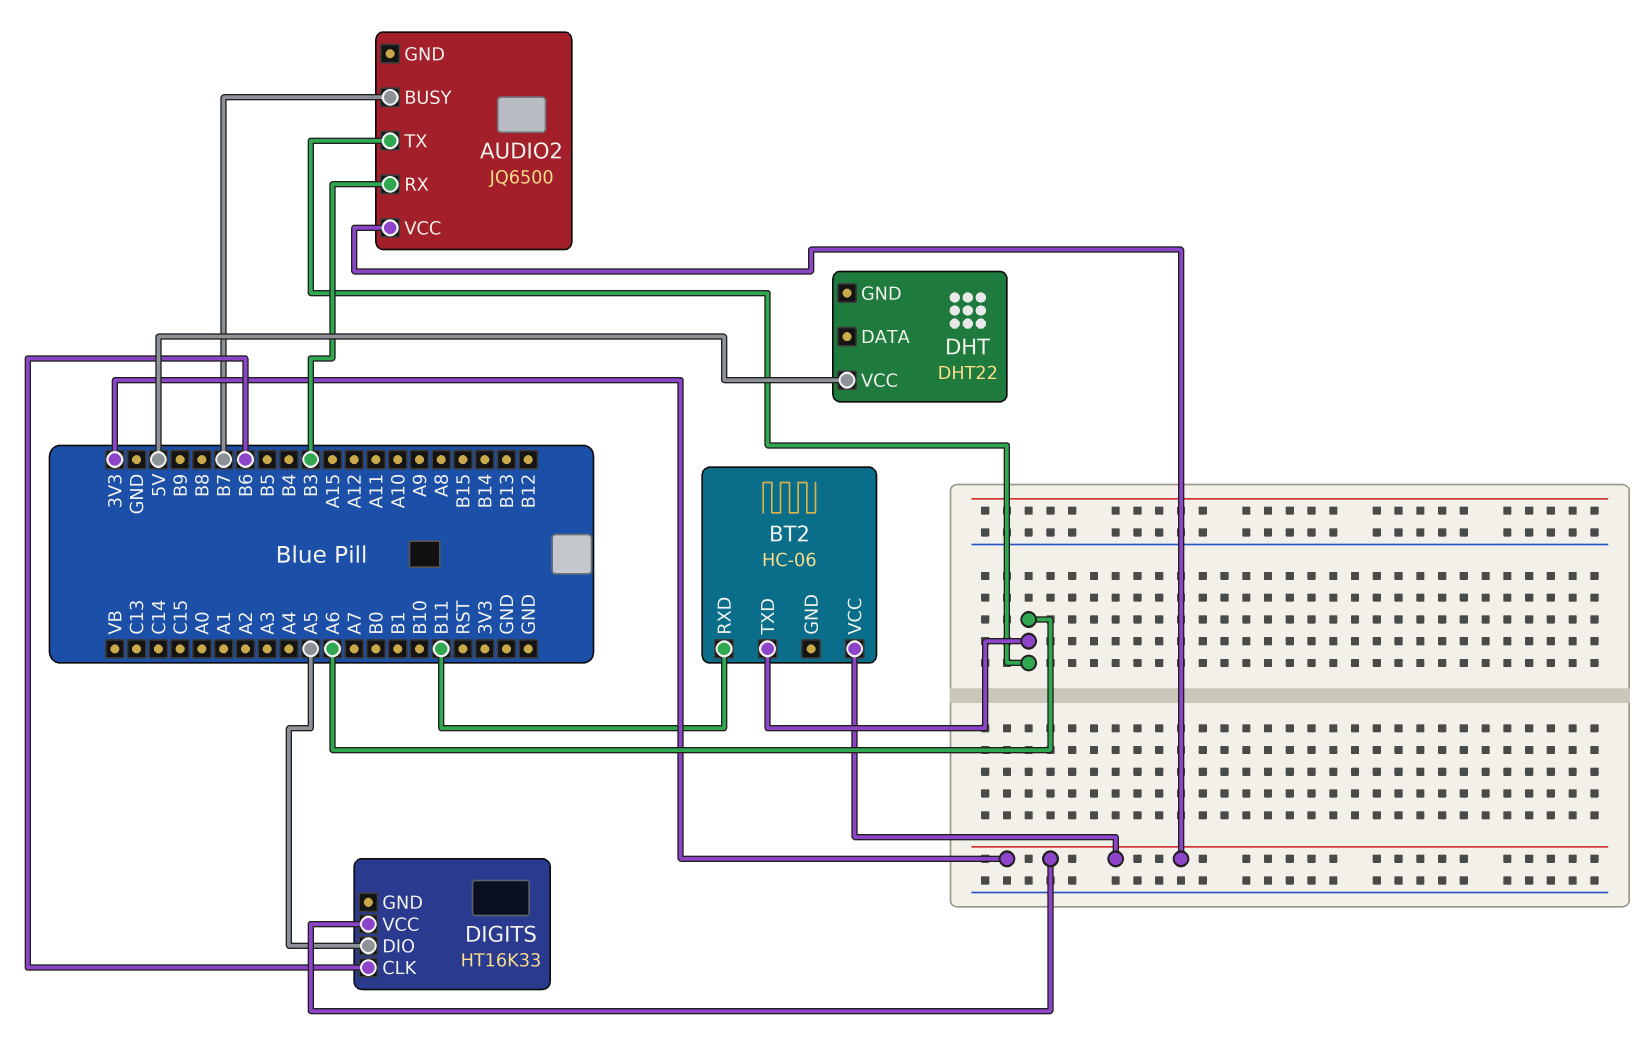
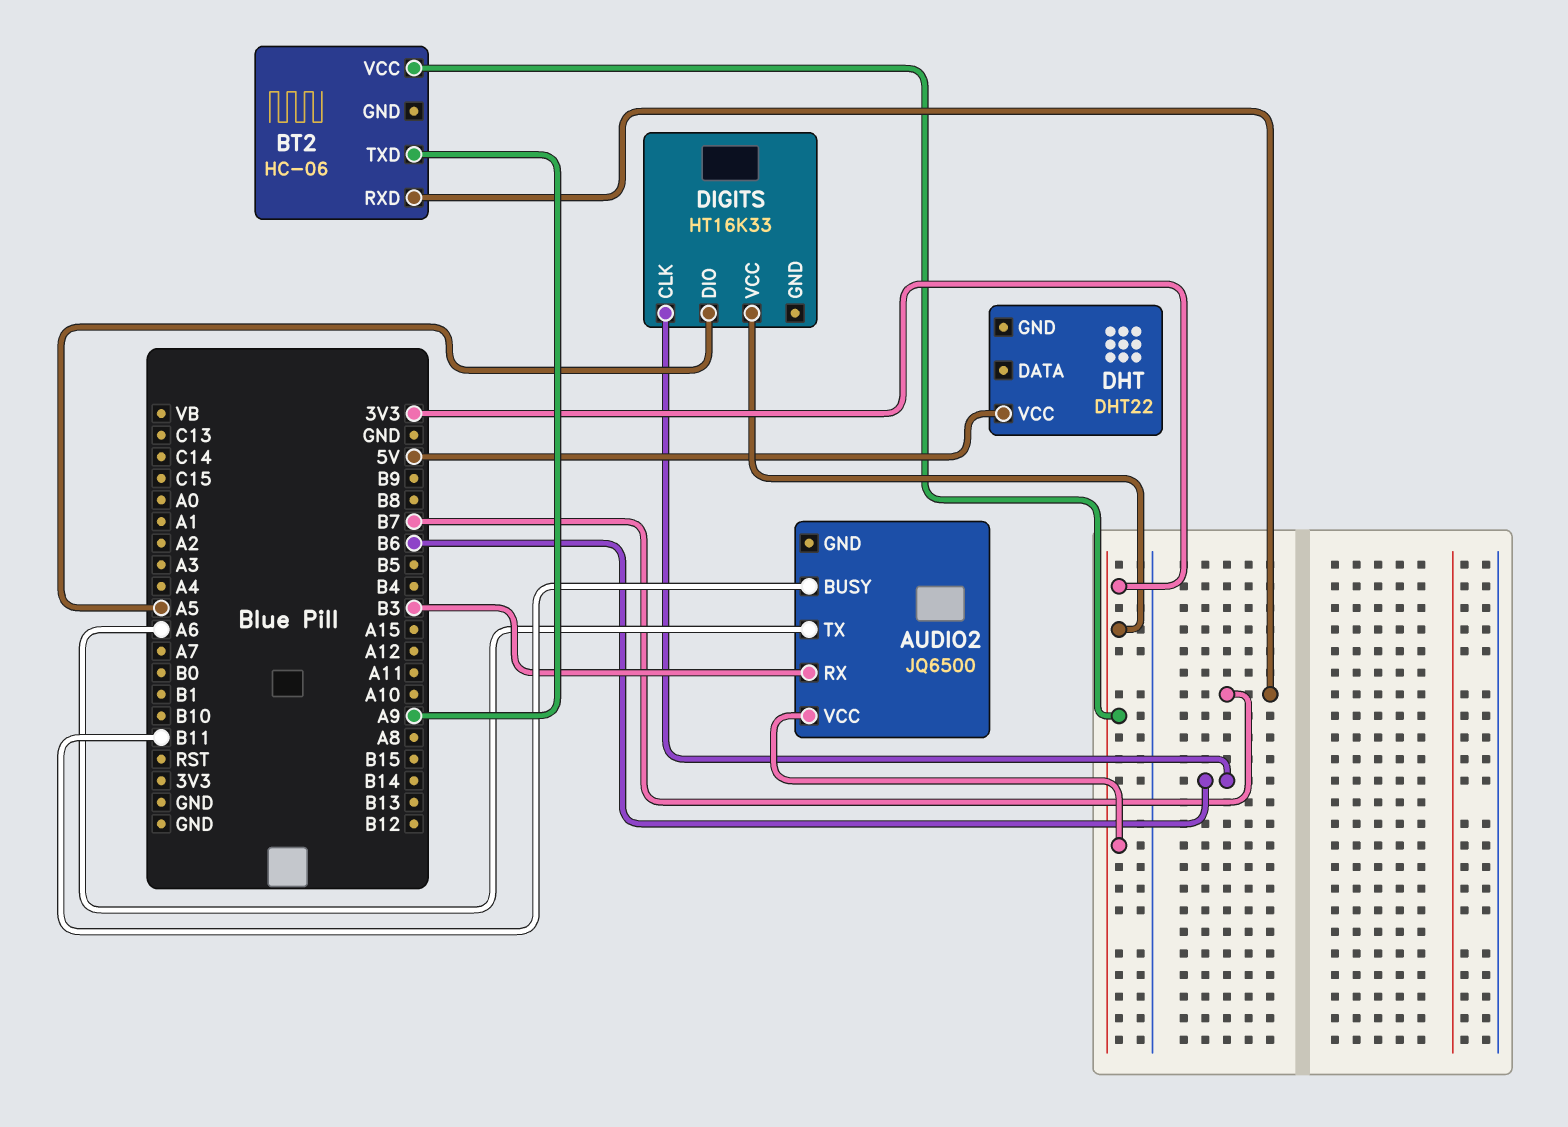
AUDIO2 pin BUSY: B7 -> B11
BT2 pin RXD: B11 -> B7
BT2 pin TXD: A6 -> A9

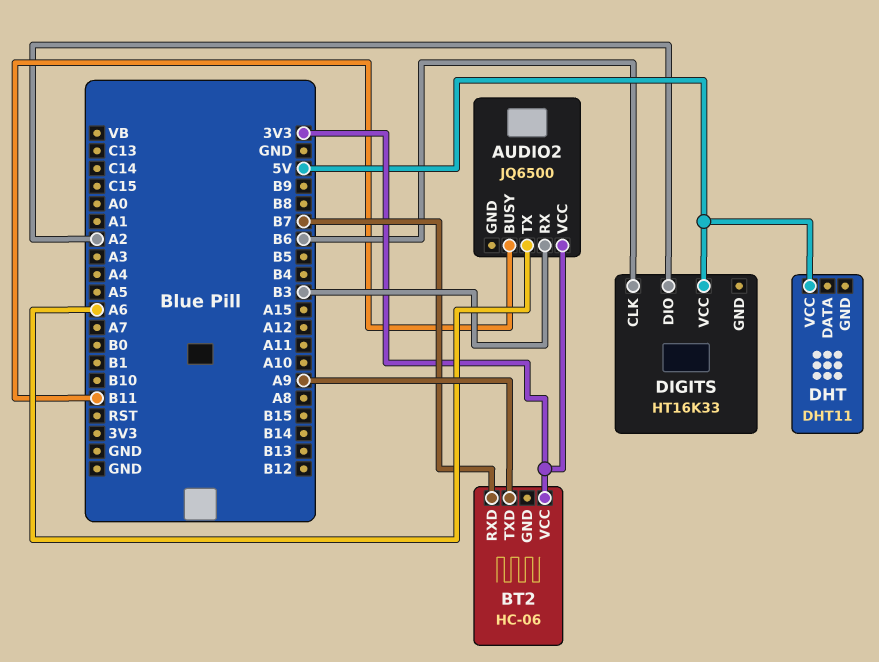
DHT: DHT22 -> DHT11
DIGITS pin DIO: A5 -> A2
DIGITS pin VCC: 3V3 -> 5V

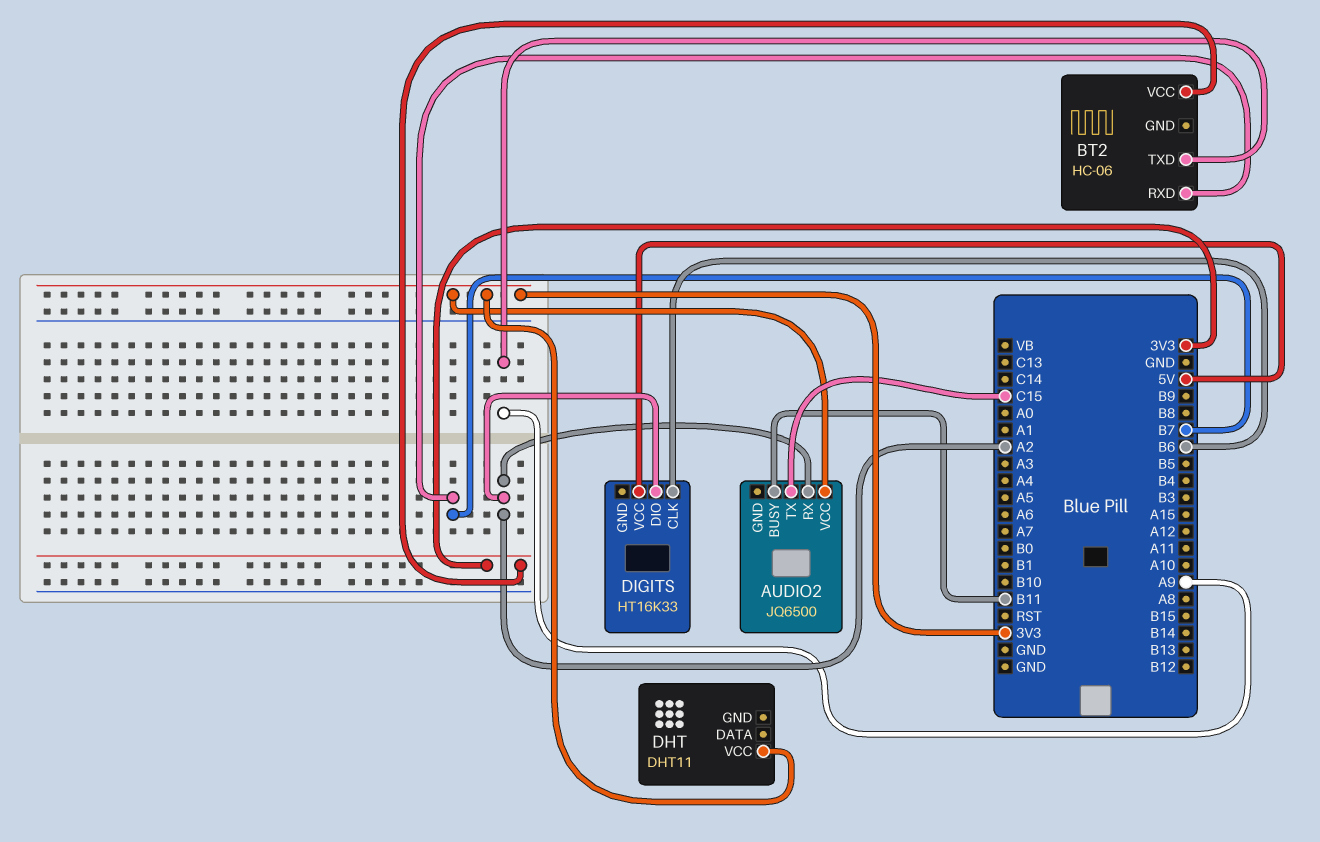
AUDIO2 pin RX: B3 -> A2
AUDIO2 pin TX: A6 -> C15
DHT pin VCC: 5V -> 3V3

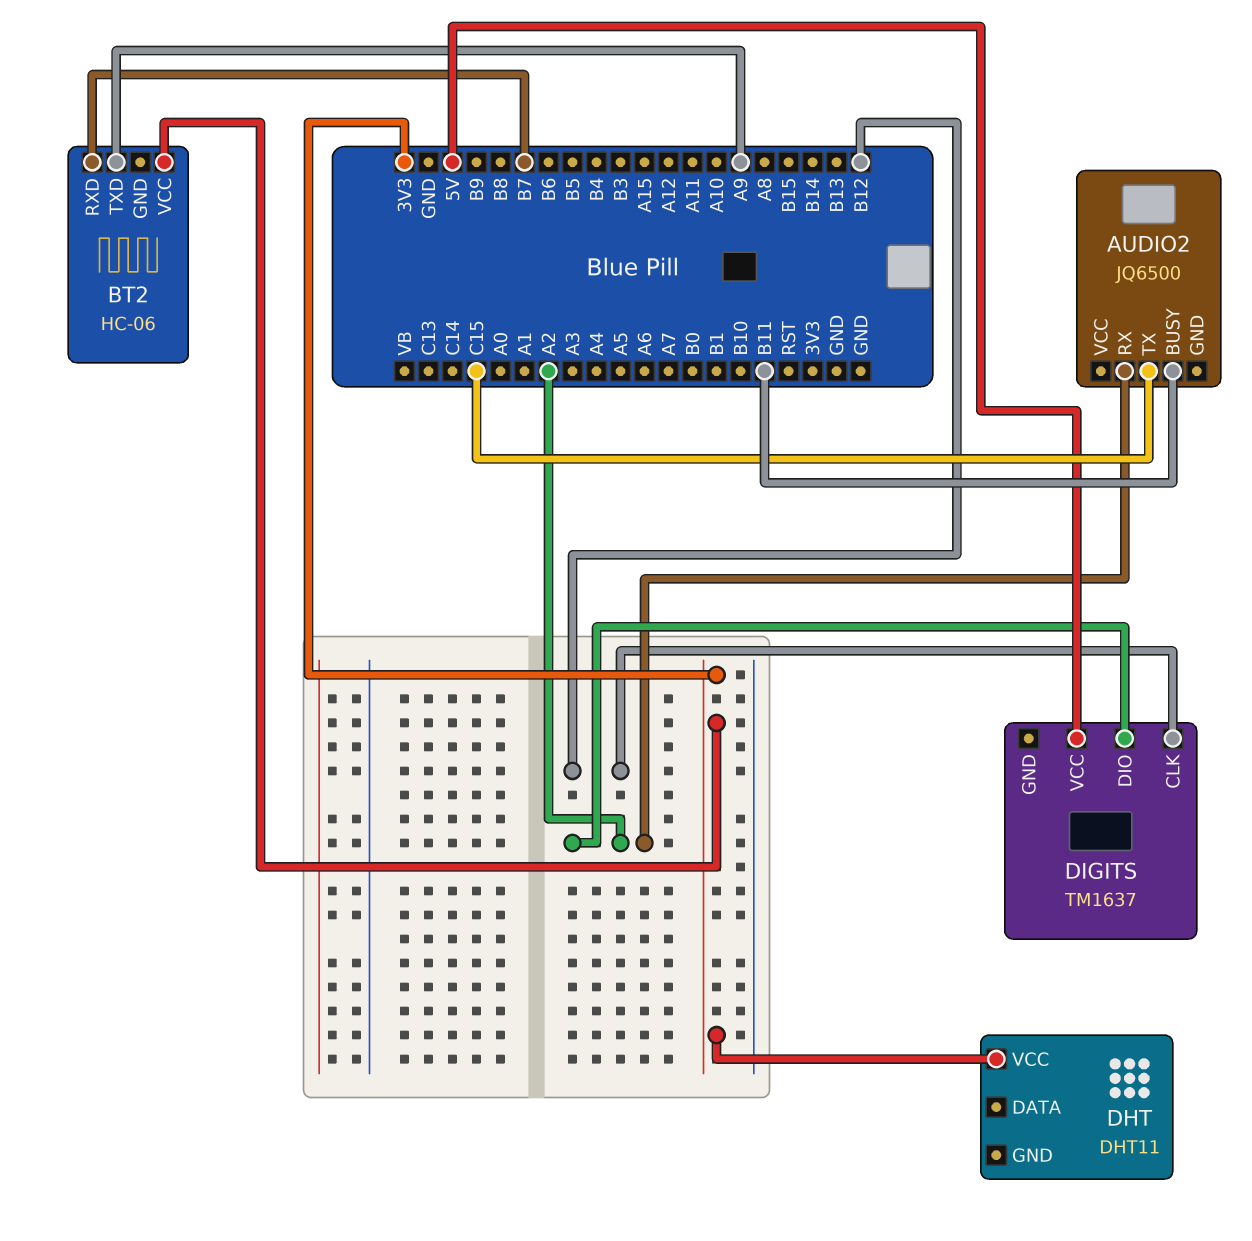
AUDIO2 pin VCC: 3V3 -> none
DIGITS: HT16K33 -> TM1637
DIGITS pin CLK: B6 -> B12

